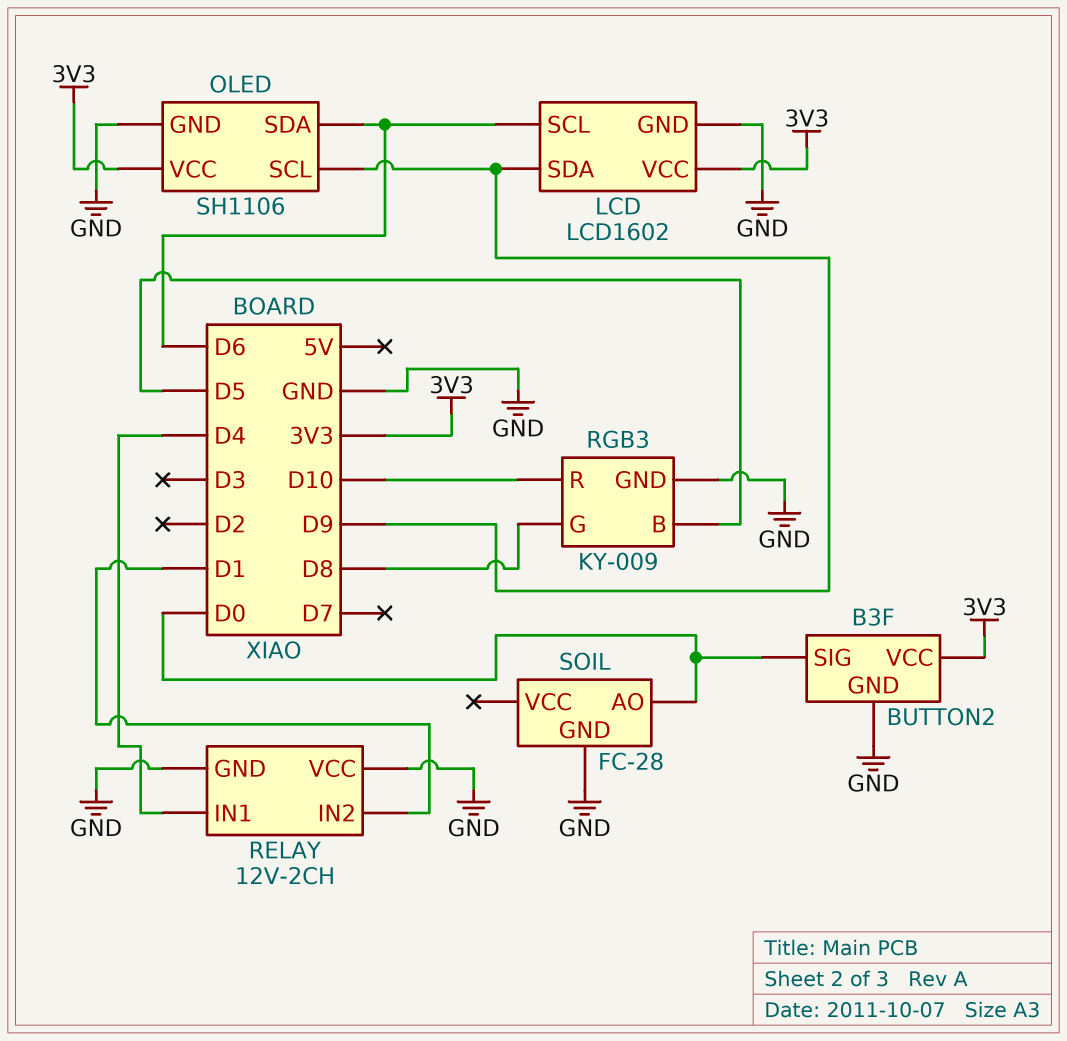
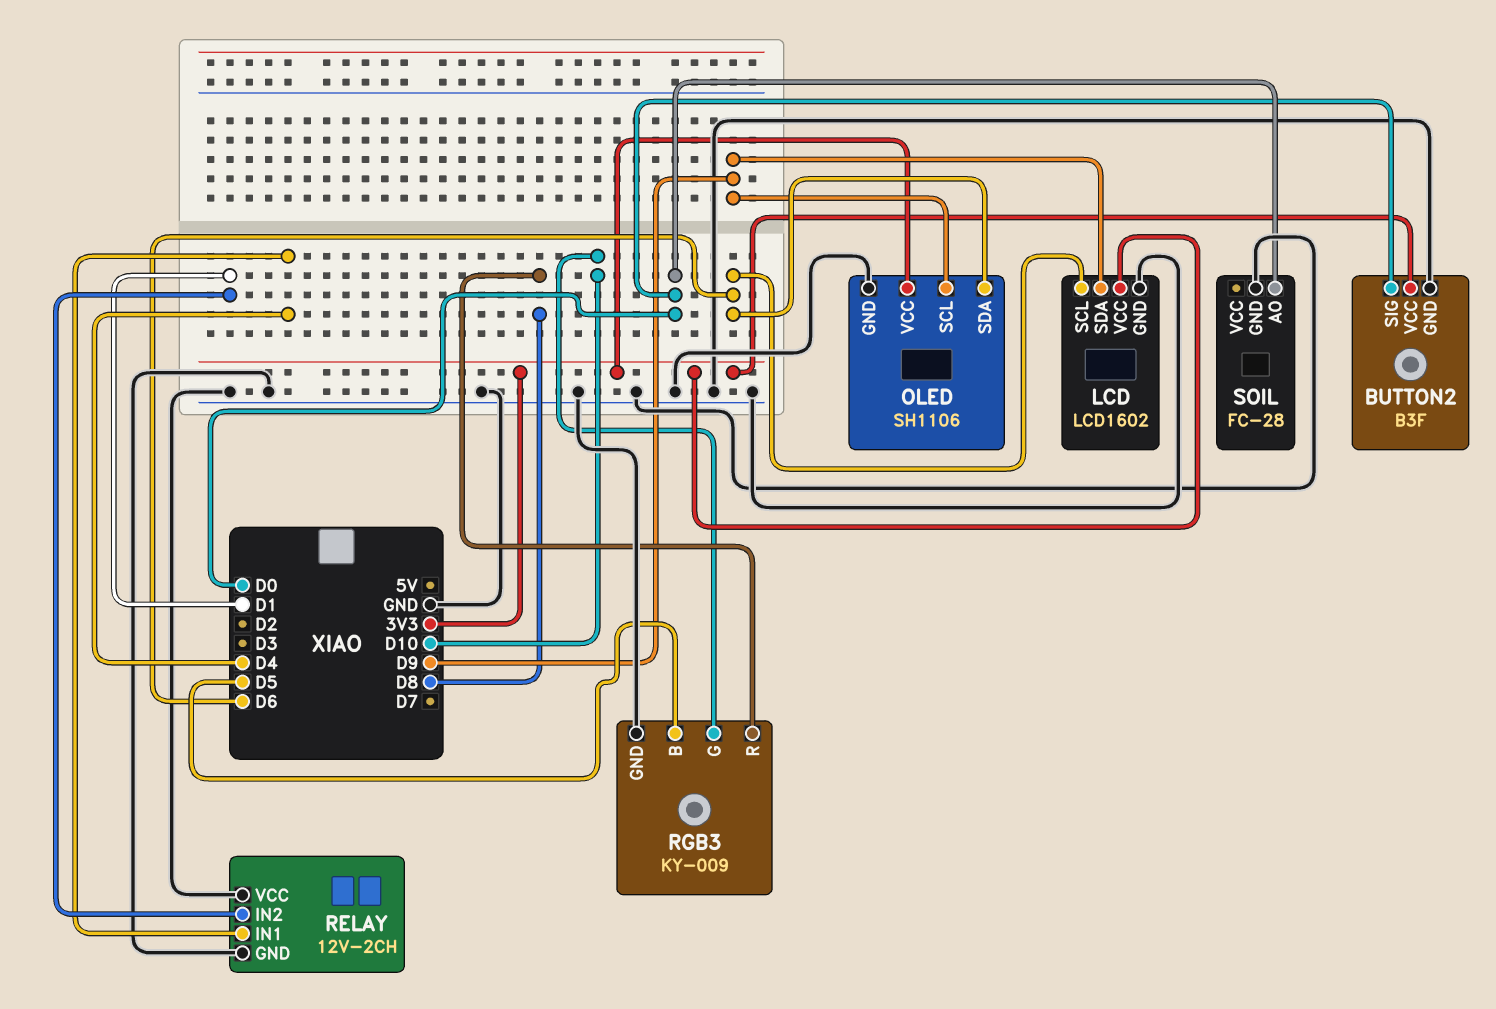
RGB3 pin G: D8 -> D10
RGB3 pin R: D10 -> D8

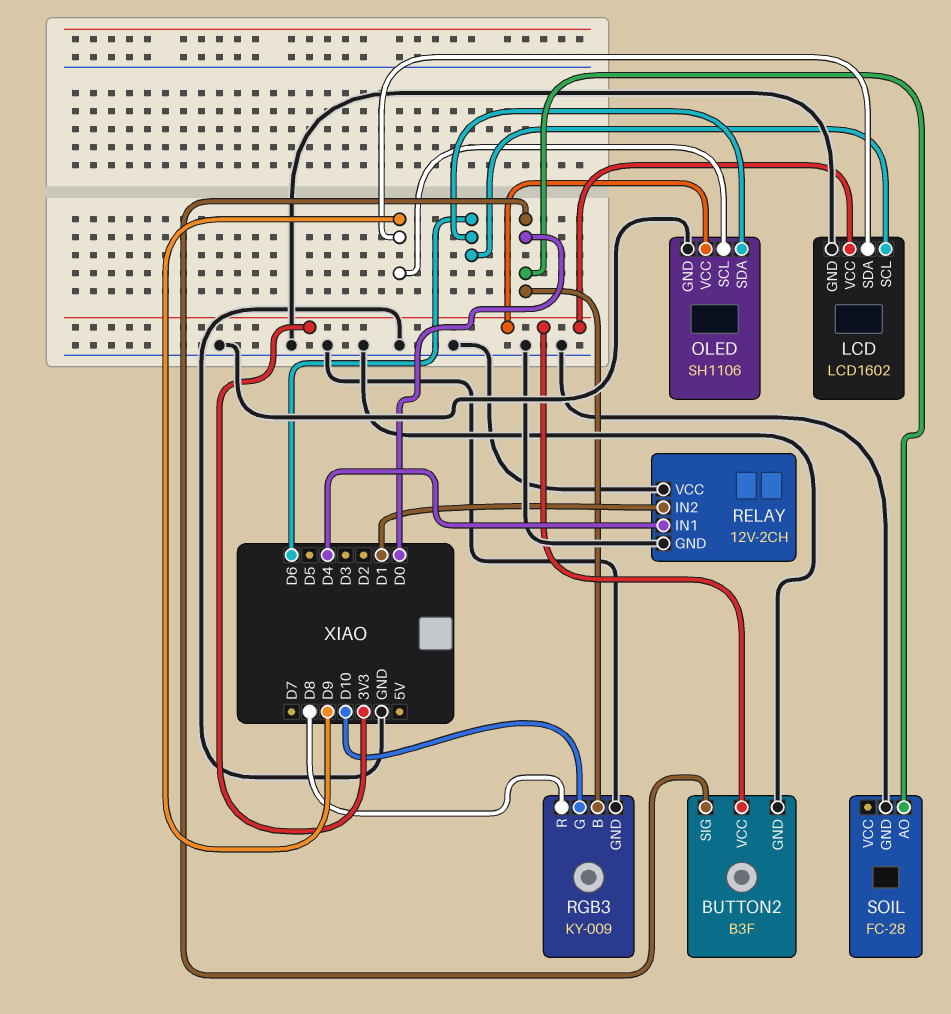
RGB3 pin B: D5 -> D0

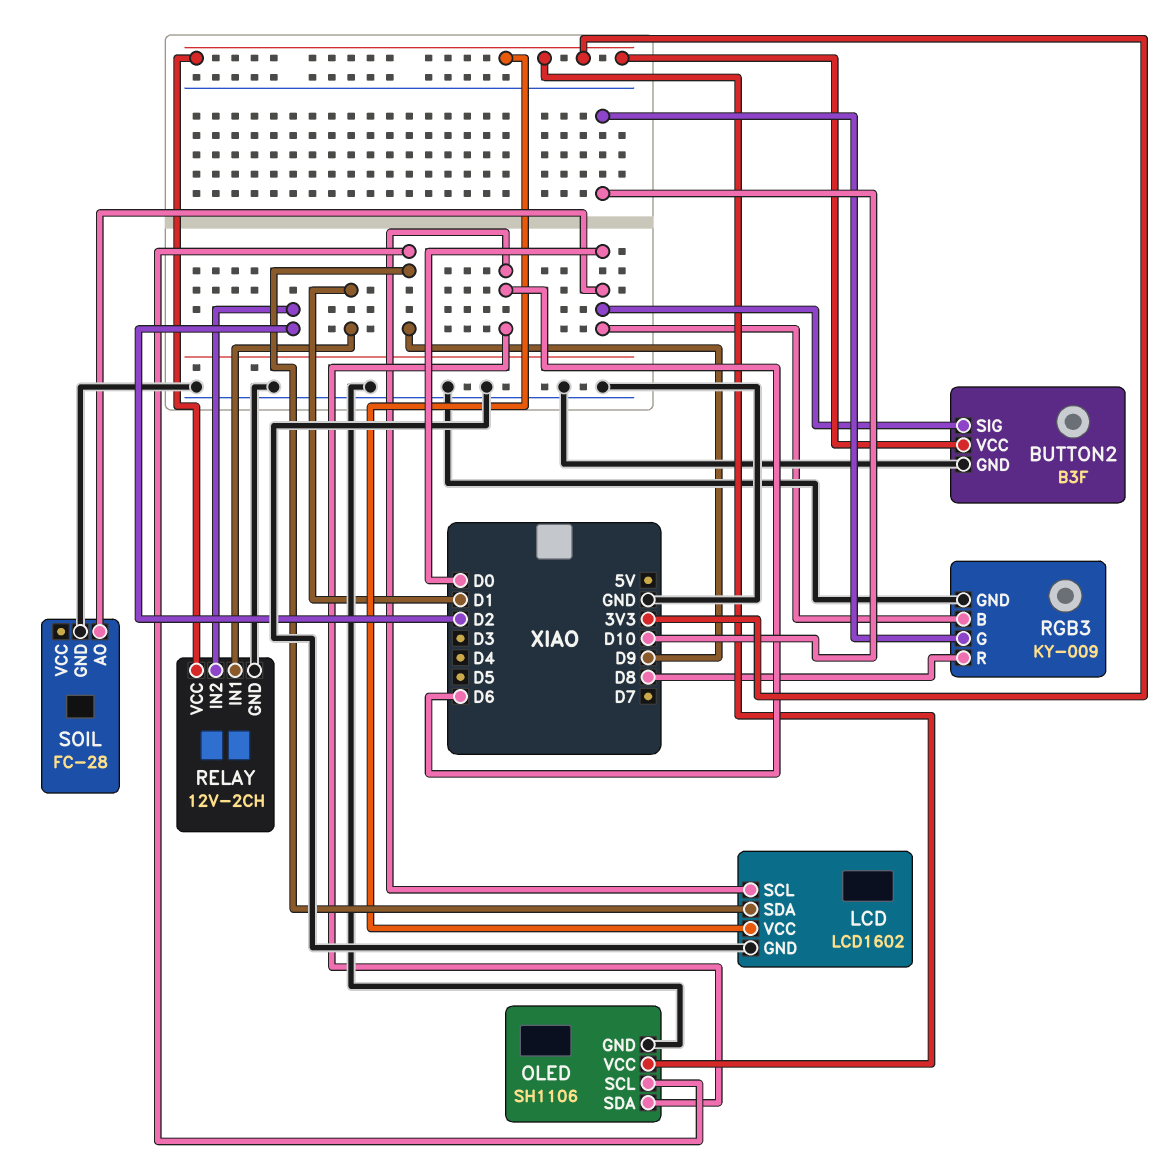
RELAY pin IN1: D4 -> D1
RELAY pin IN2: D1 -> D2
RELAY pin VCC: GND -> 3V3

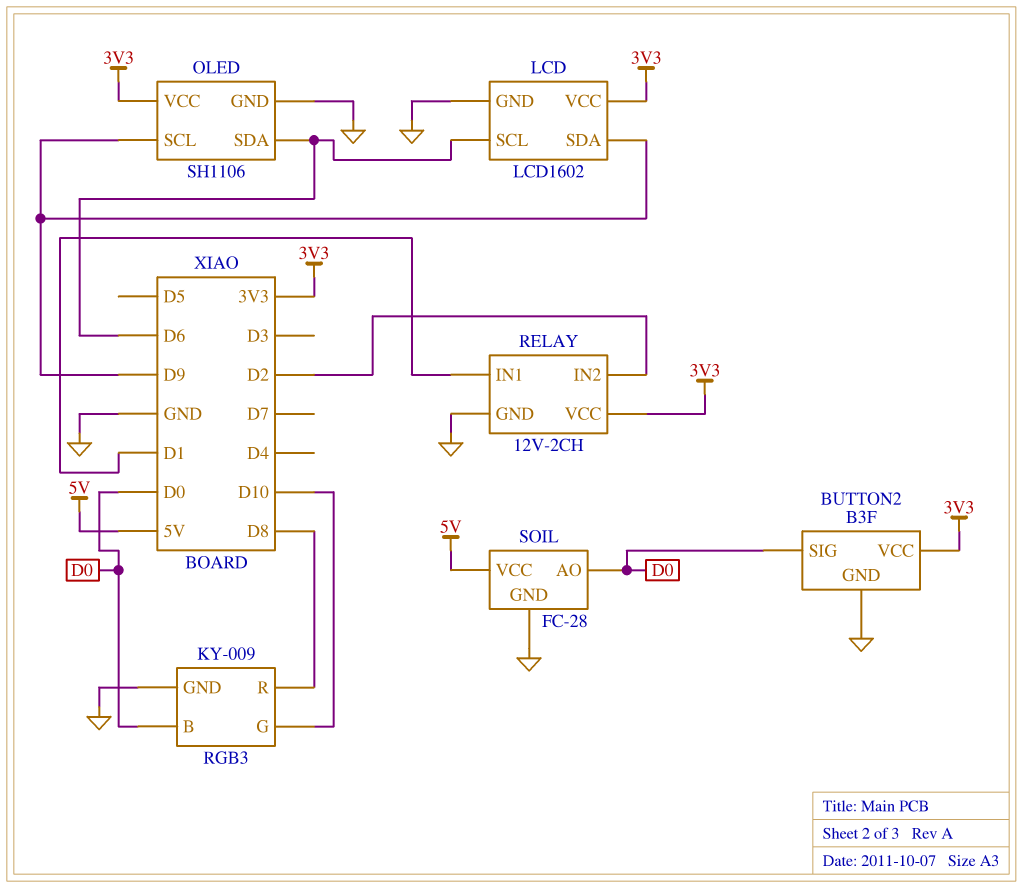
SOIL pin VCC: none -> 5V

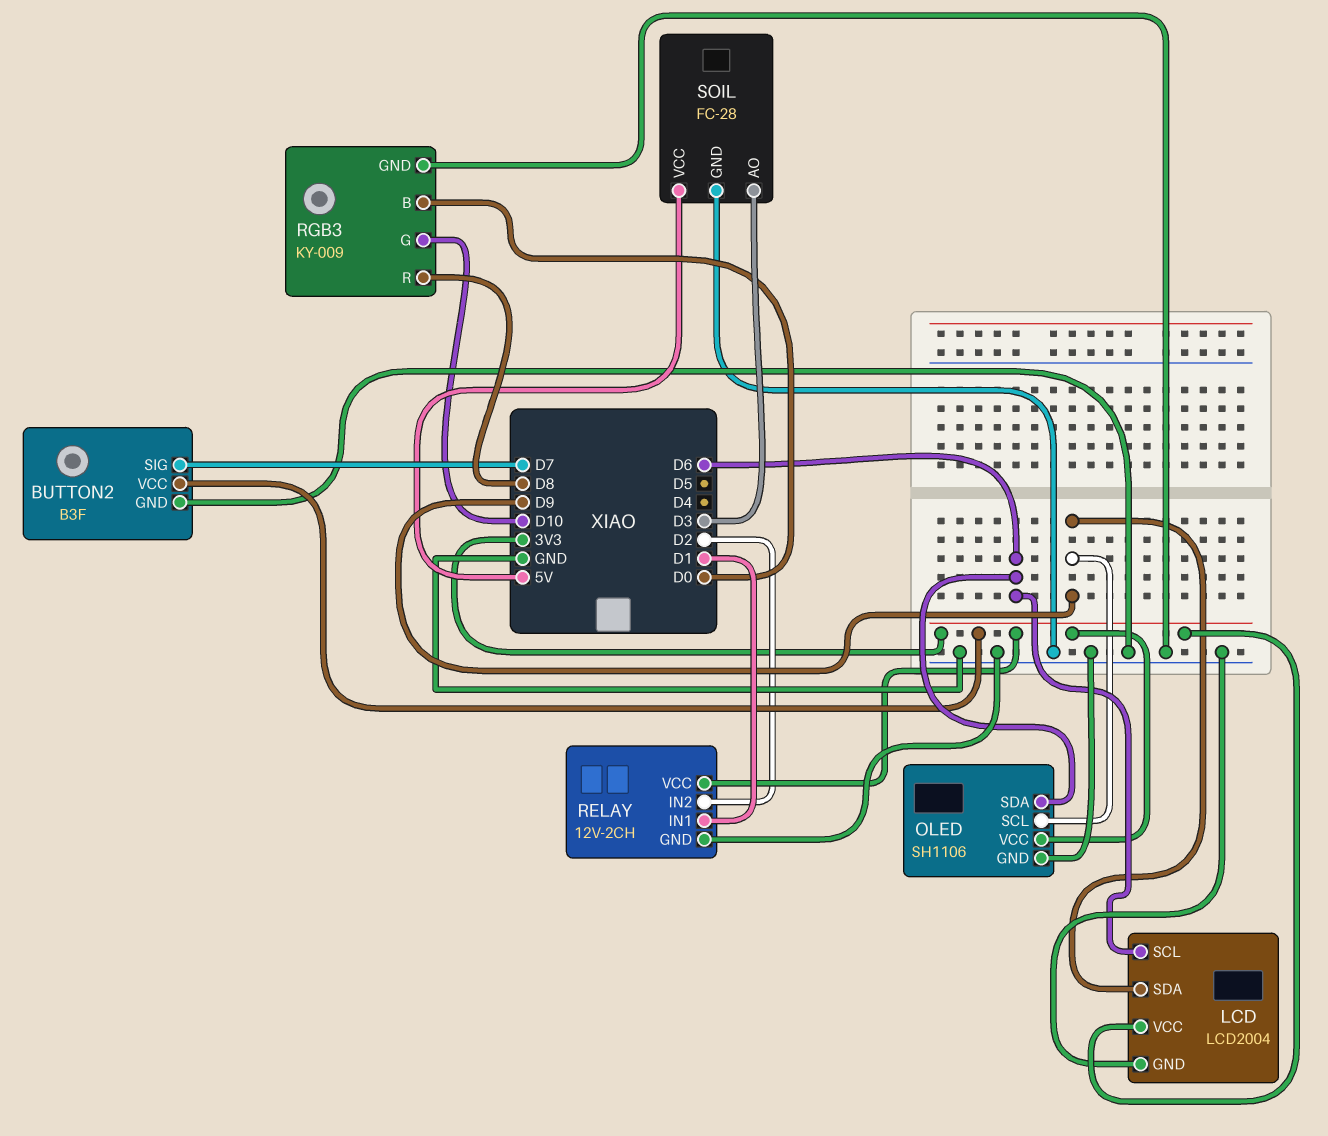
BUTTON2 pin SIG: D0 -> D7
LCD: LCD1602 -> LCD2004
SOIL pin AO: D0 -> D3

